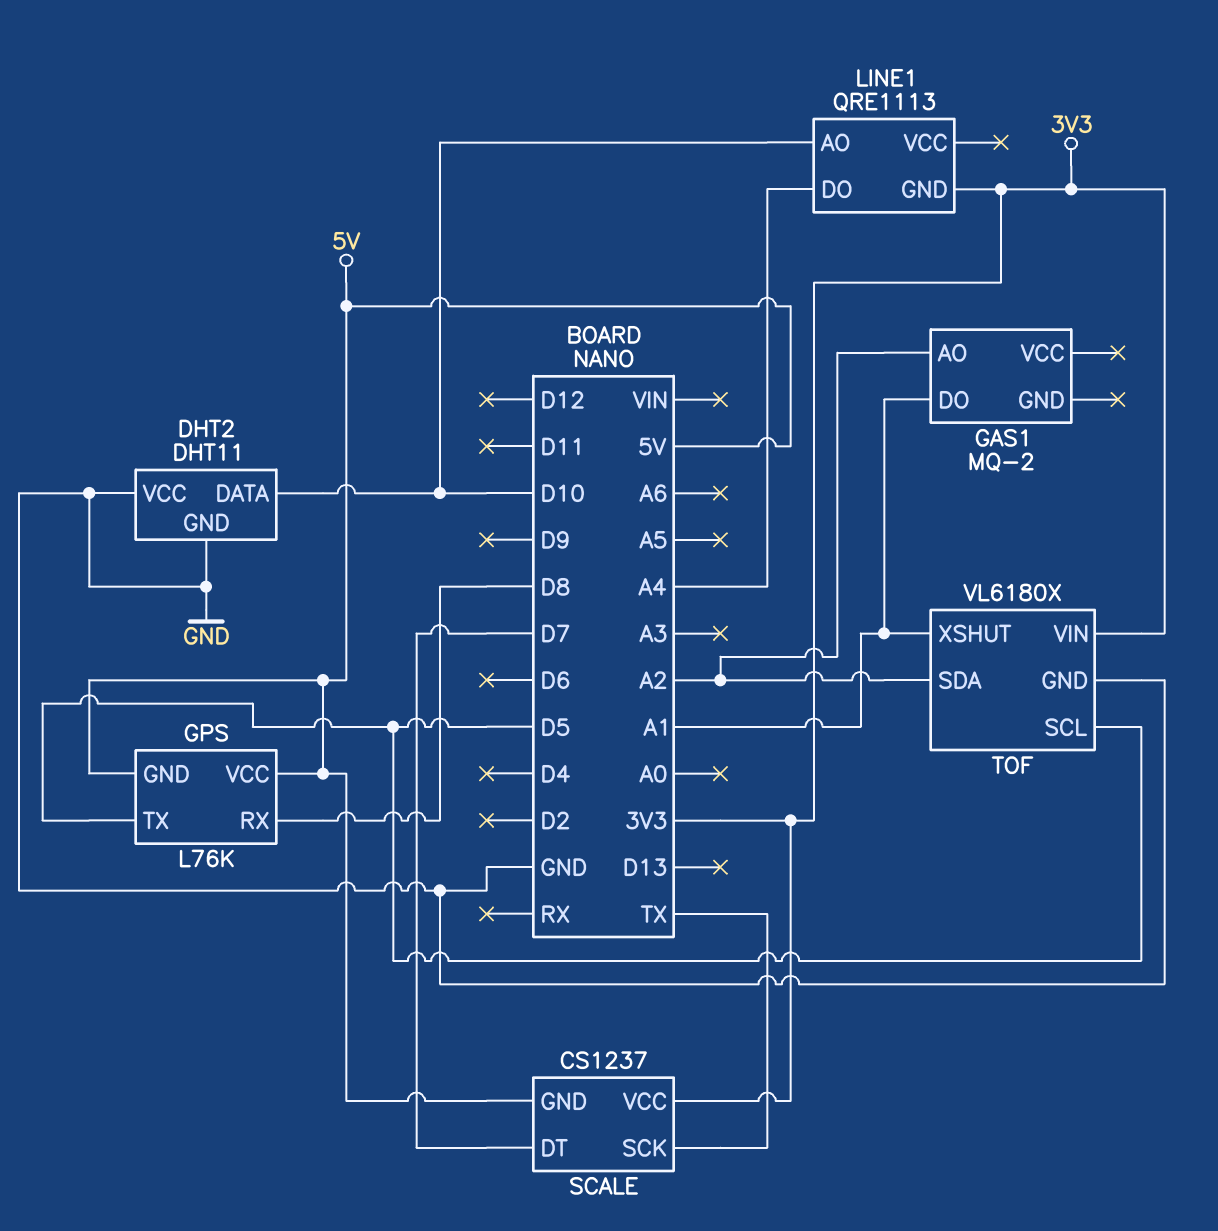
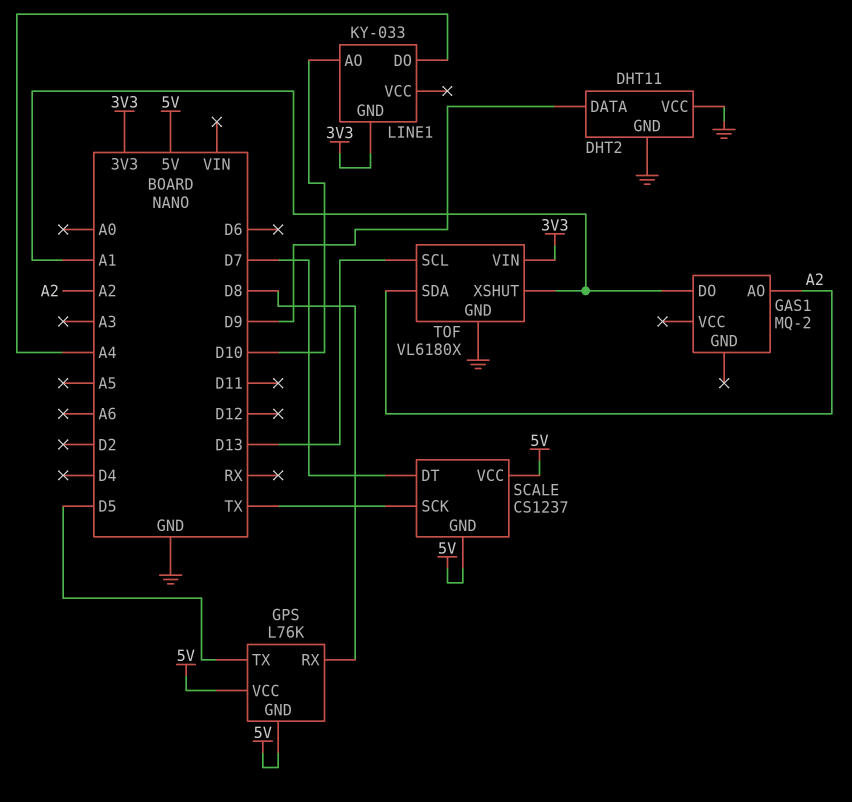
DHT2 pin DATA: D10 -> D9
LINE1: QRE1113 -> KY-033
SCALE pin VCC: 3V3 -> 5V
TOF pin SCL: D5 -> D13

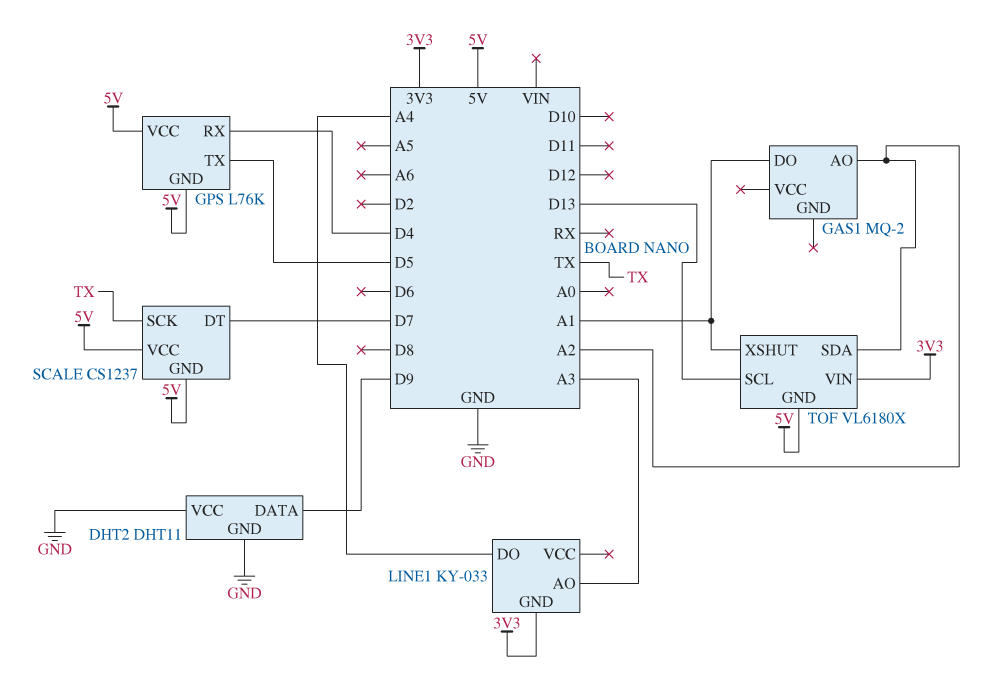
GPS pin RX: D8 -> D4
LINE1 pin AO: D10 -> A3
TOF pin GND: GND -> 5V

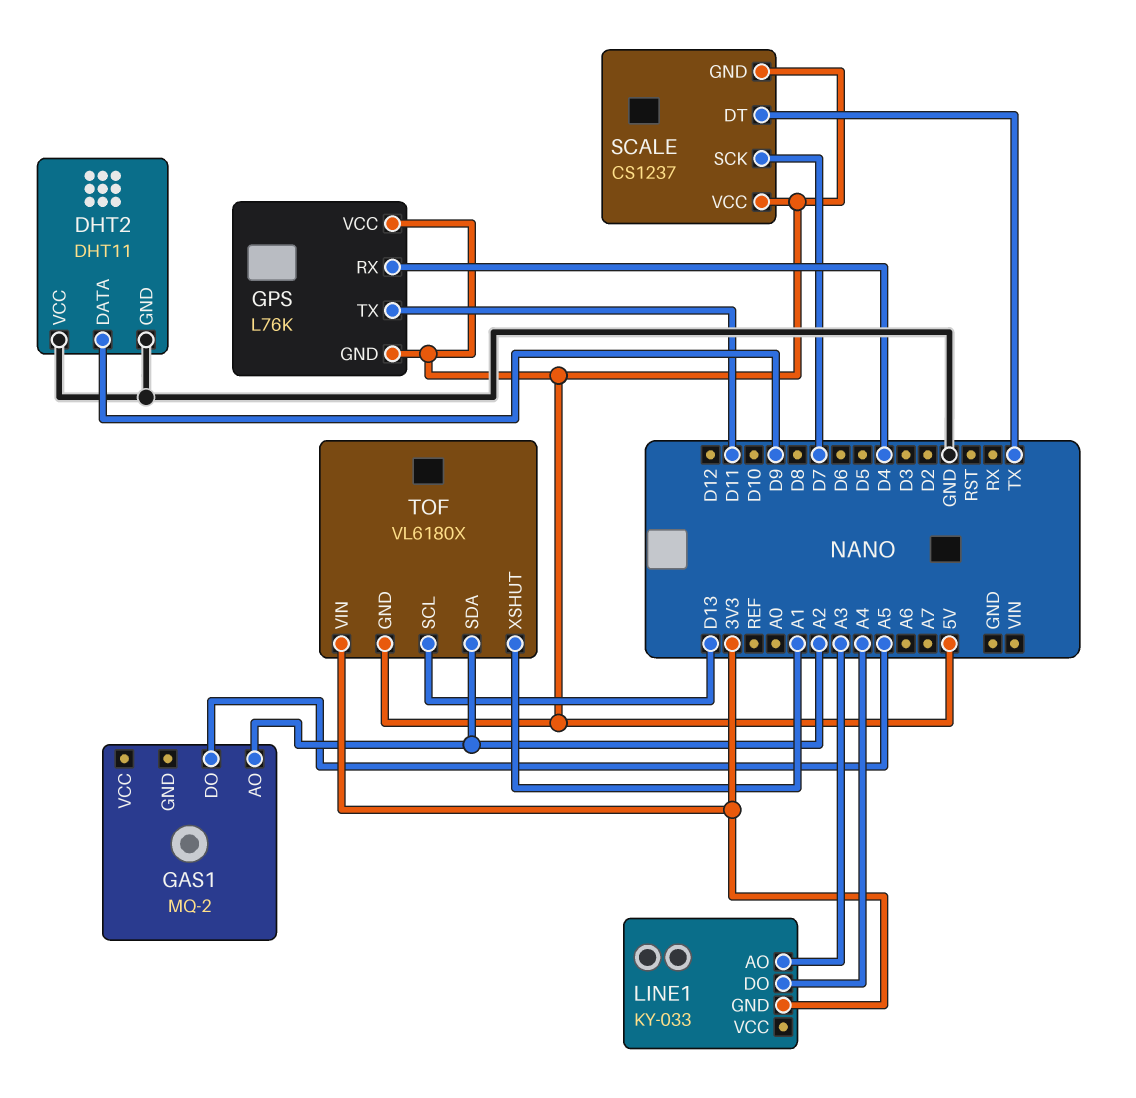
GAS1 pin DO: A1 -> A5
GPS pin TX: D5 -> D11
SCALE pin DT: D7 -> TX
SCALE pin SCK: TX -> D7

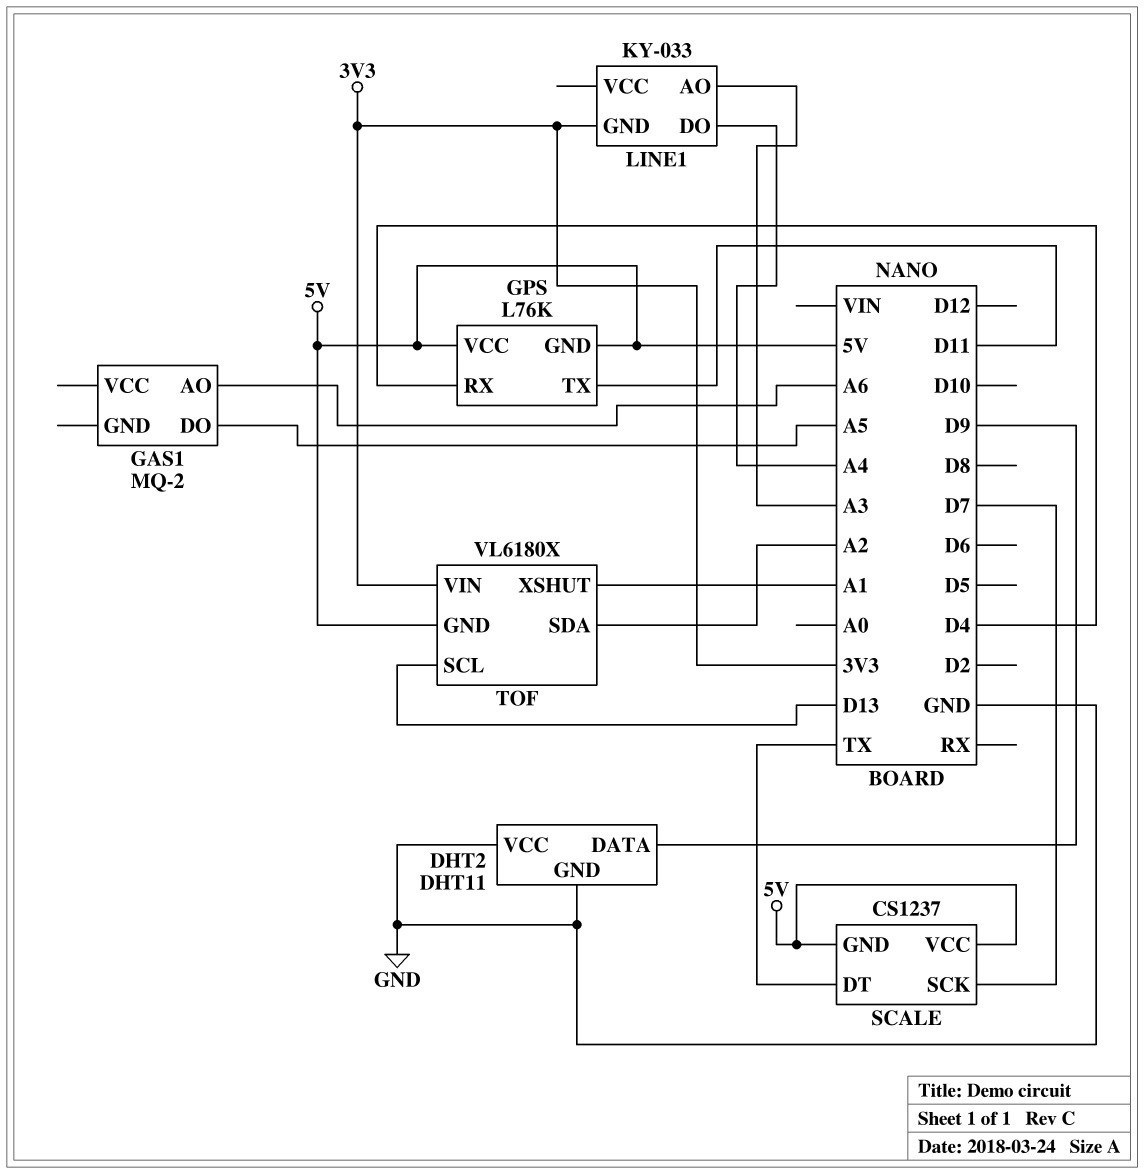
GAS1 pin AO: A2 -> A6

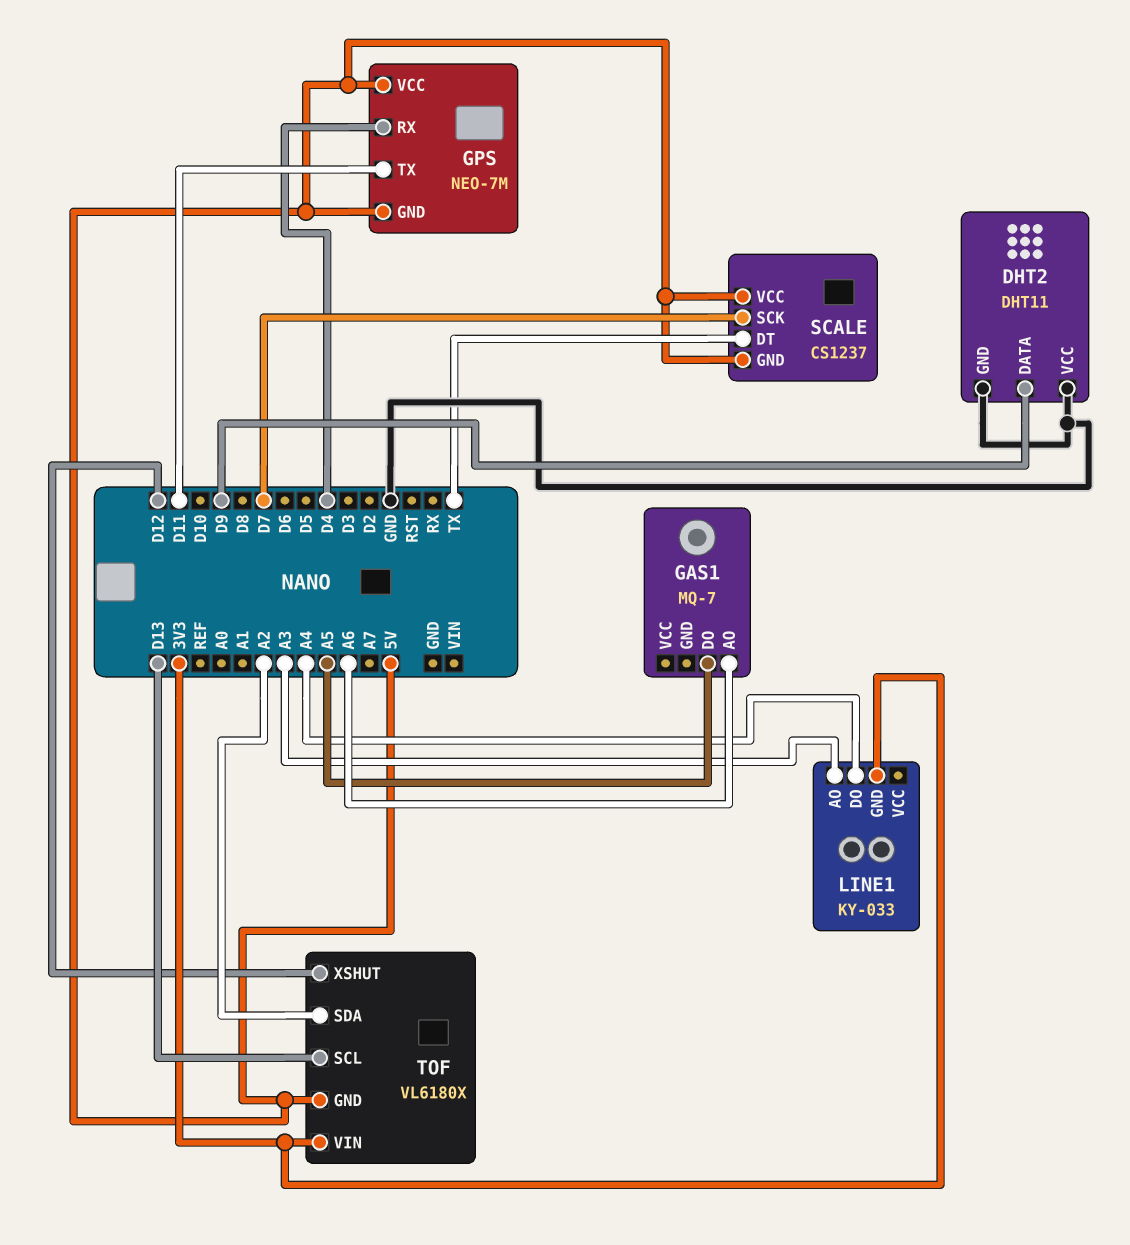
GAS1: MQ-2 -> MQ-7
GPS: L76K -> NEO-7M
TOF pin XSHUT: A1 -> D12

